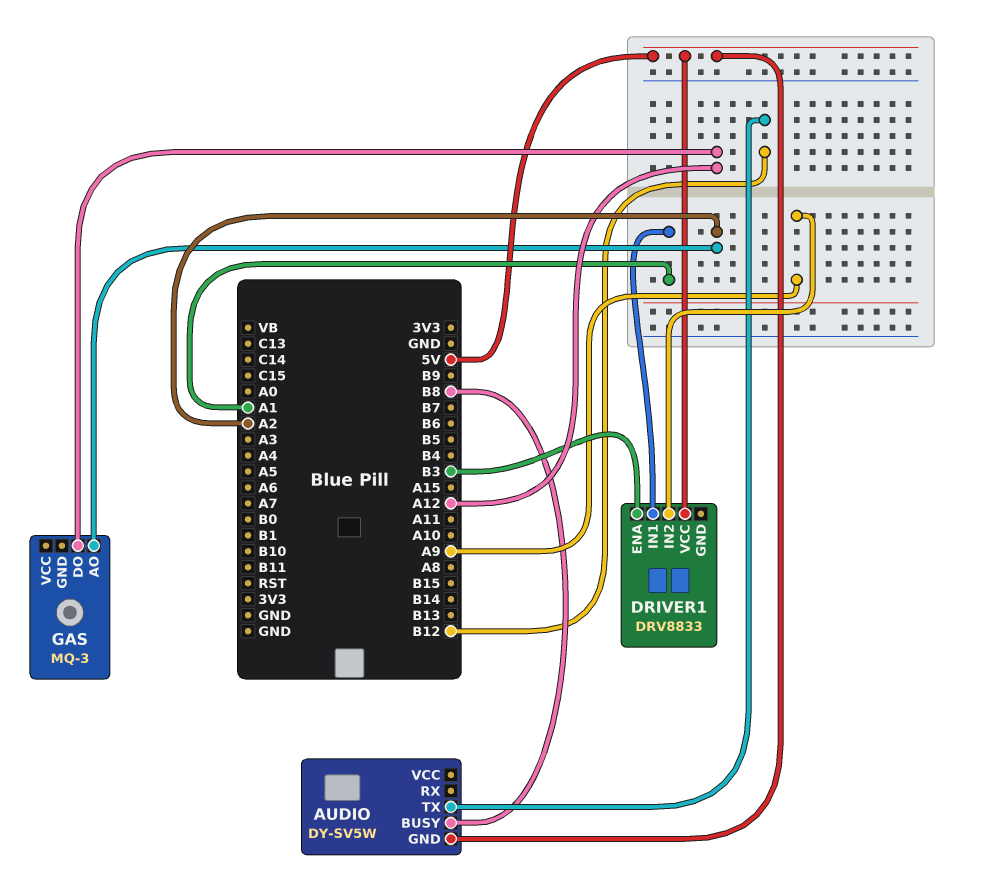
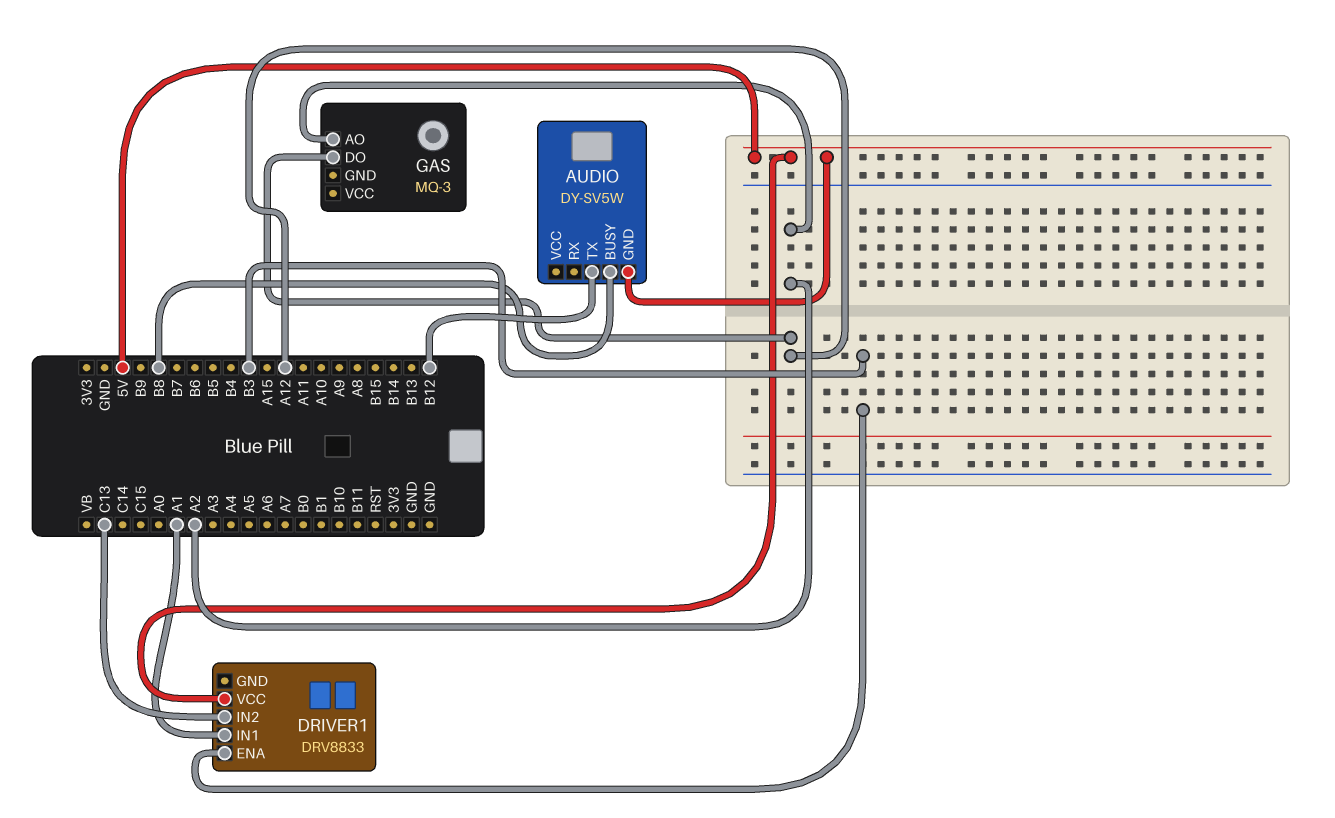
DRIVER1 pin IN2: A9 -> C13

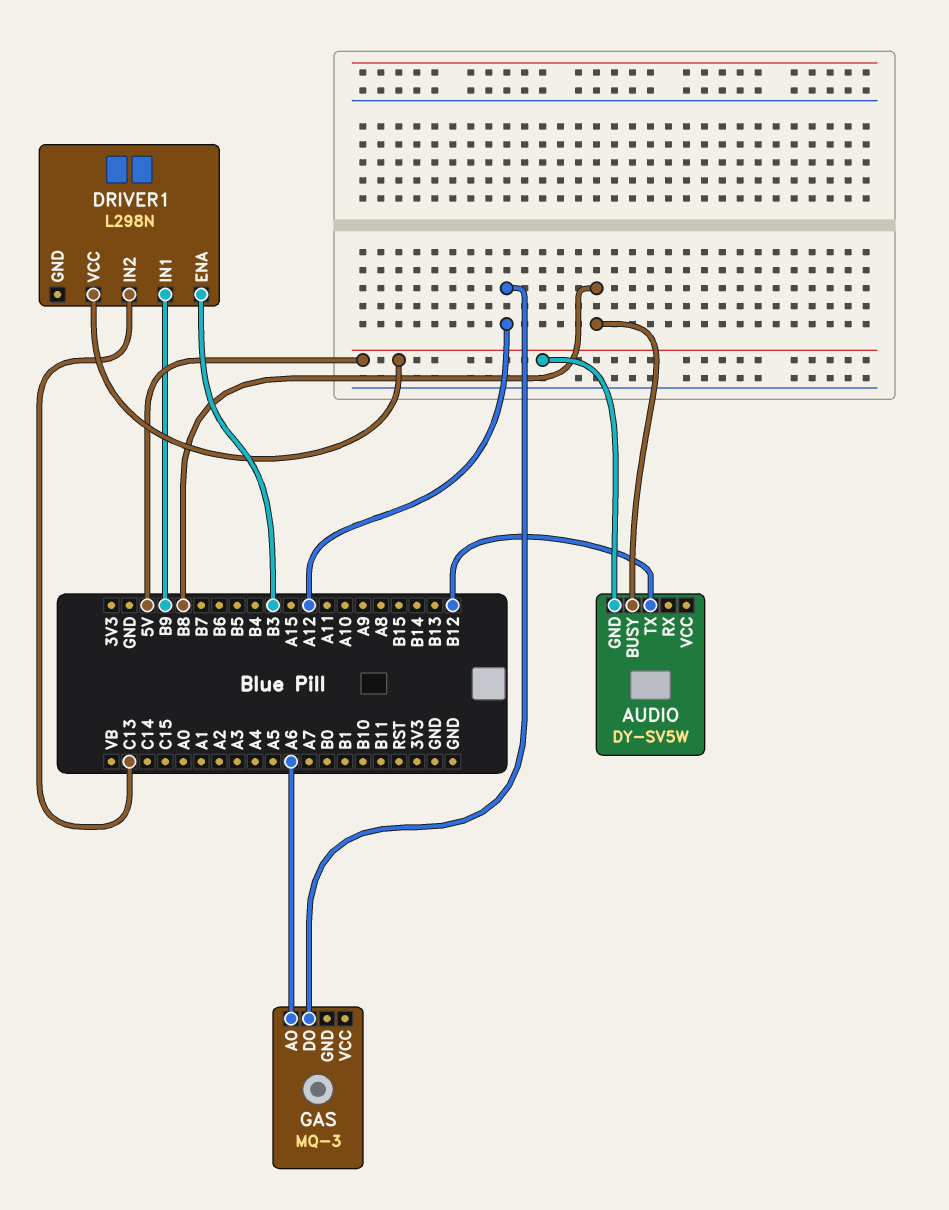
DRIVER1: DRV8833 -> L298N
DRIVER1 pin IN1: A1 -> B9
GAS pin AO: A2 -> A6

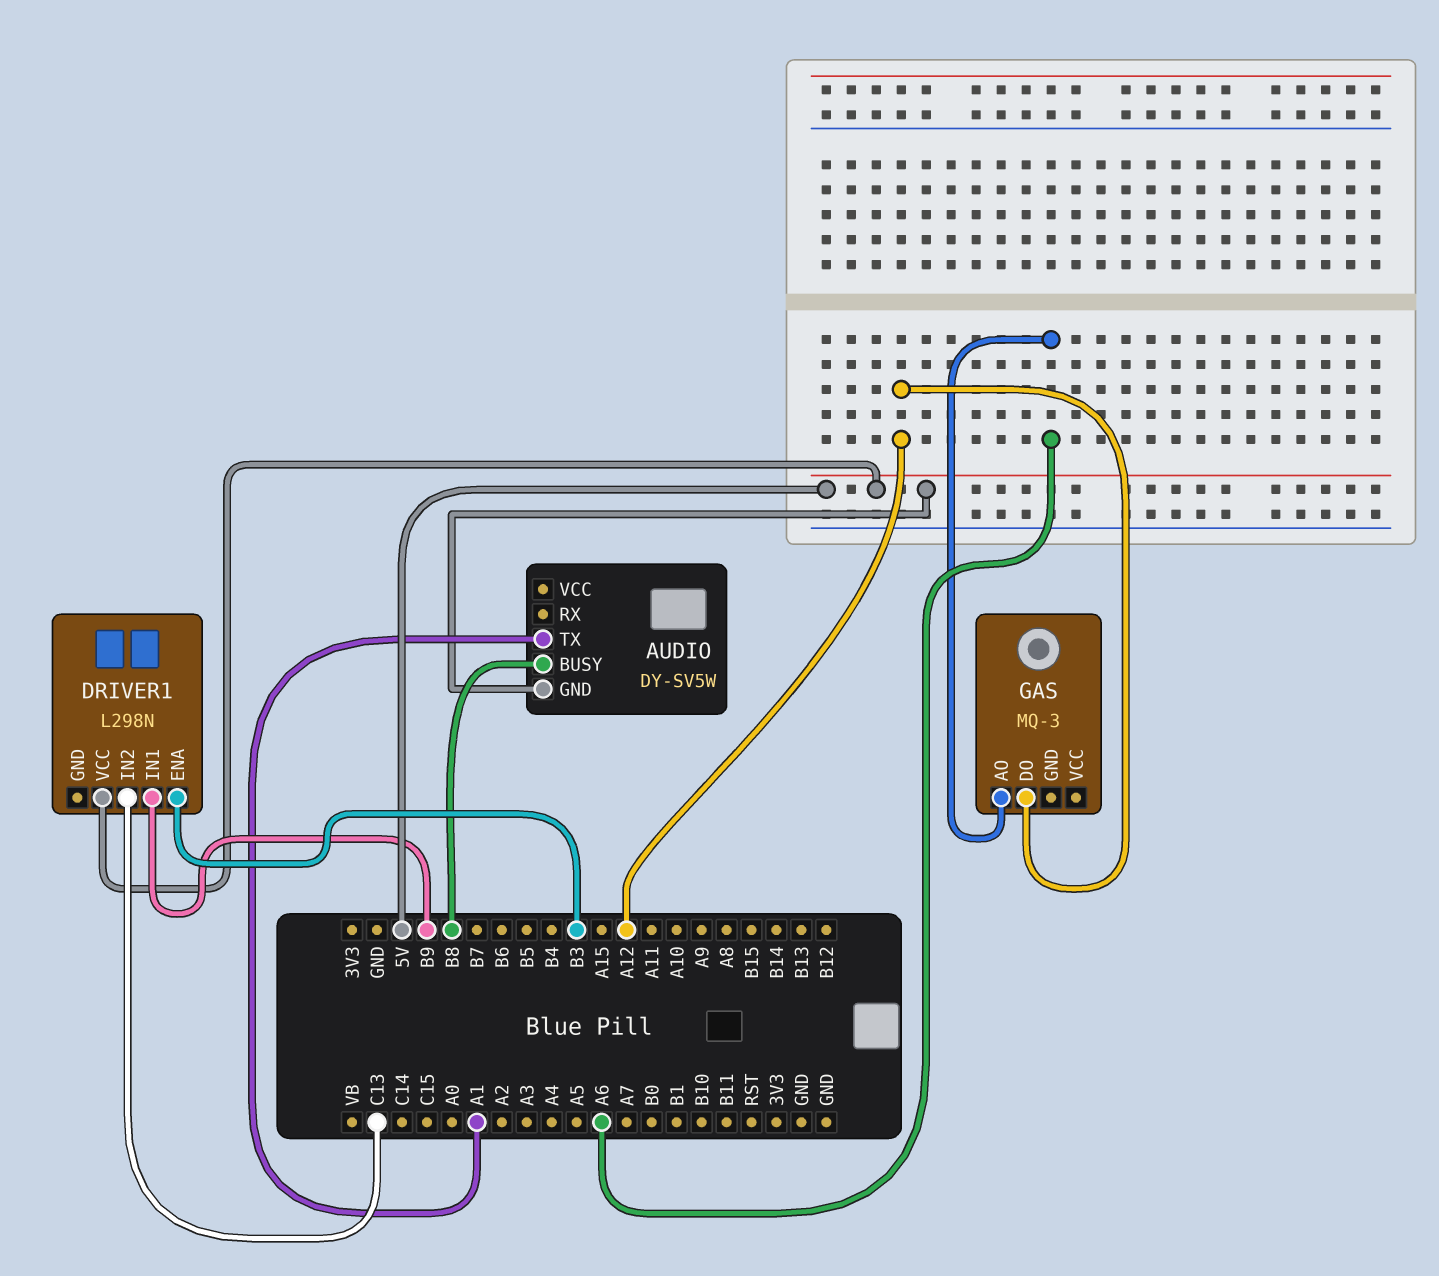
AUDIO pin TX: B12 -> A1

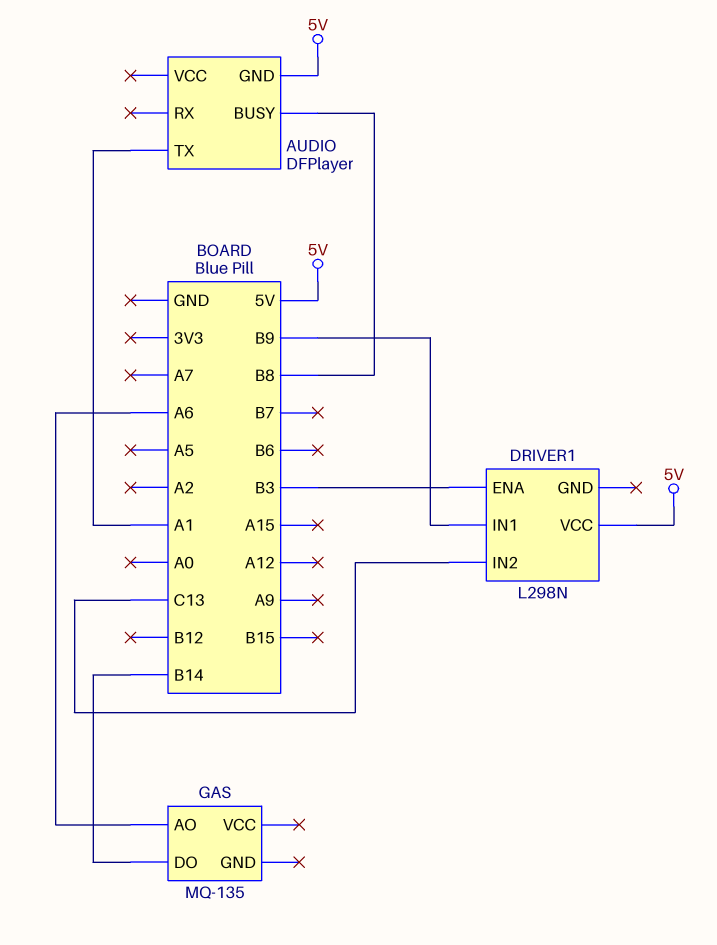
AUDIO: DY-SV5W -> DFPlayer
GAS: MQ-3 -> MQ-135
GAS pin DO: A12 -> B14

